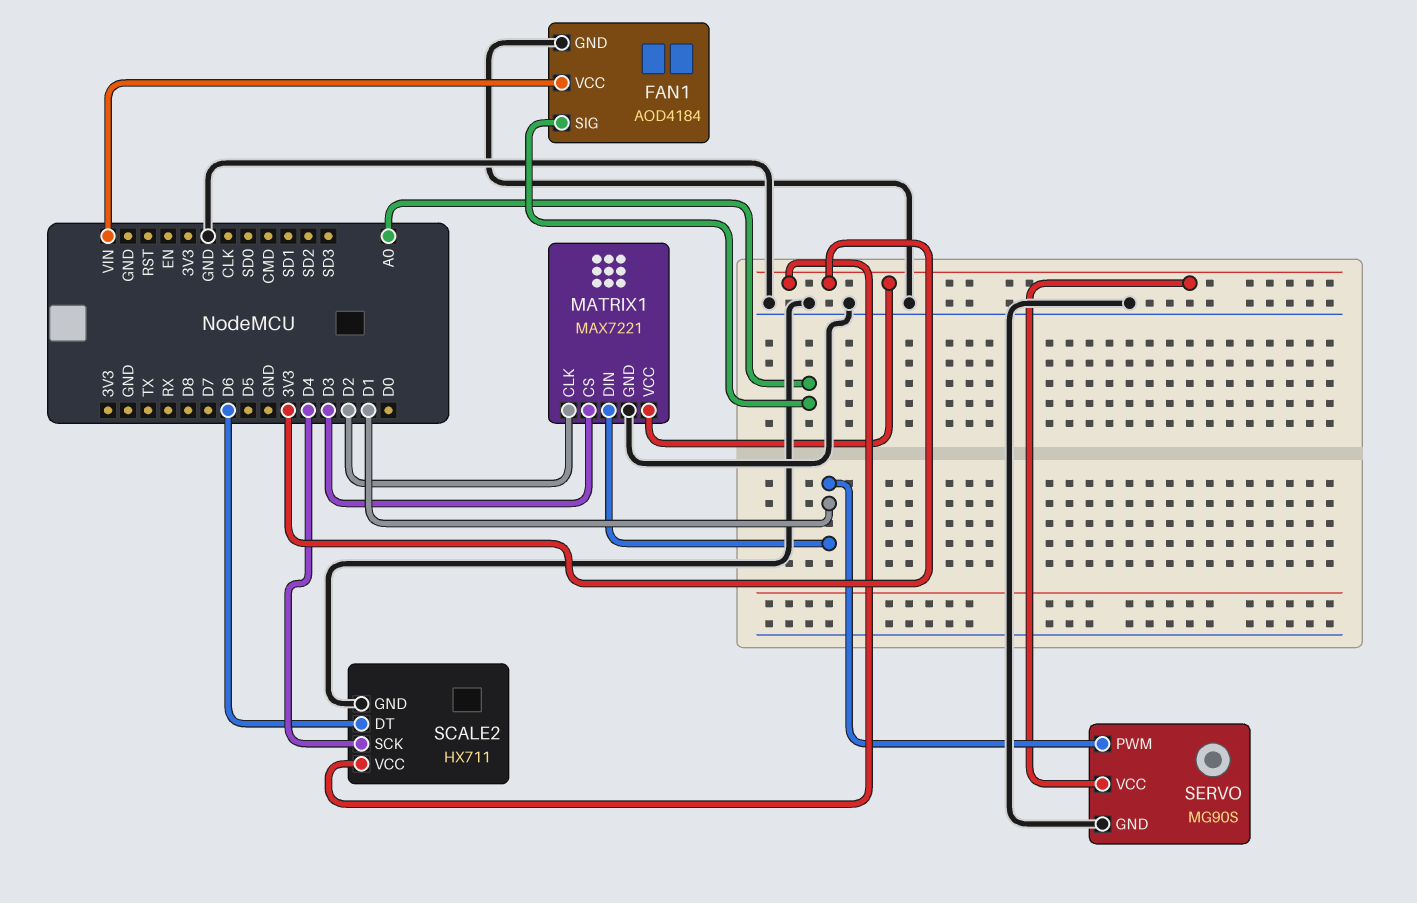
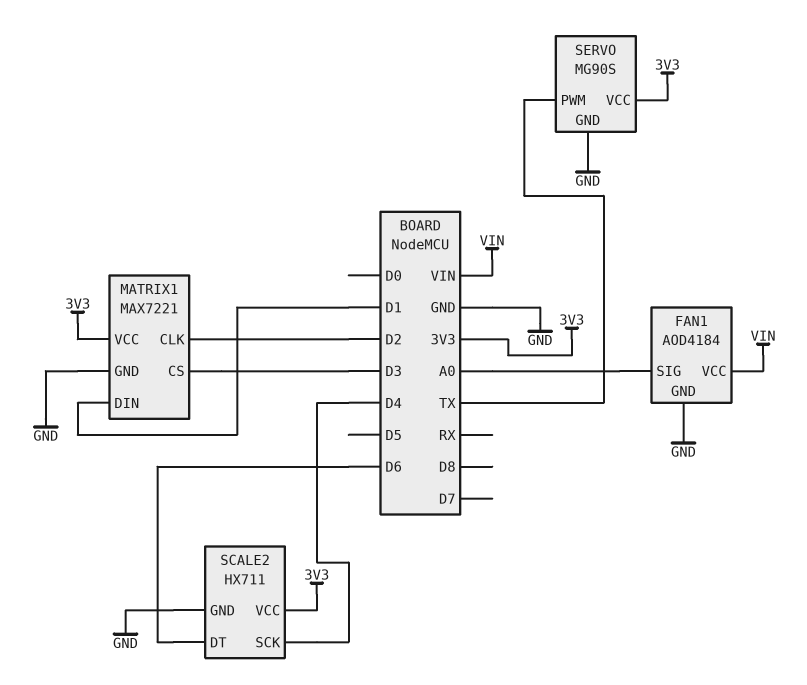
SERVO pin PWM: D1 -> TX

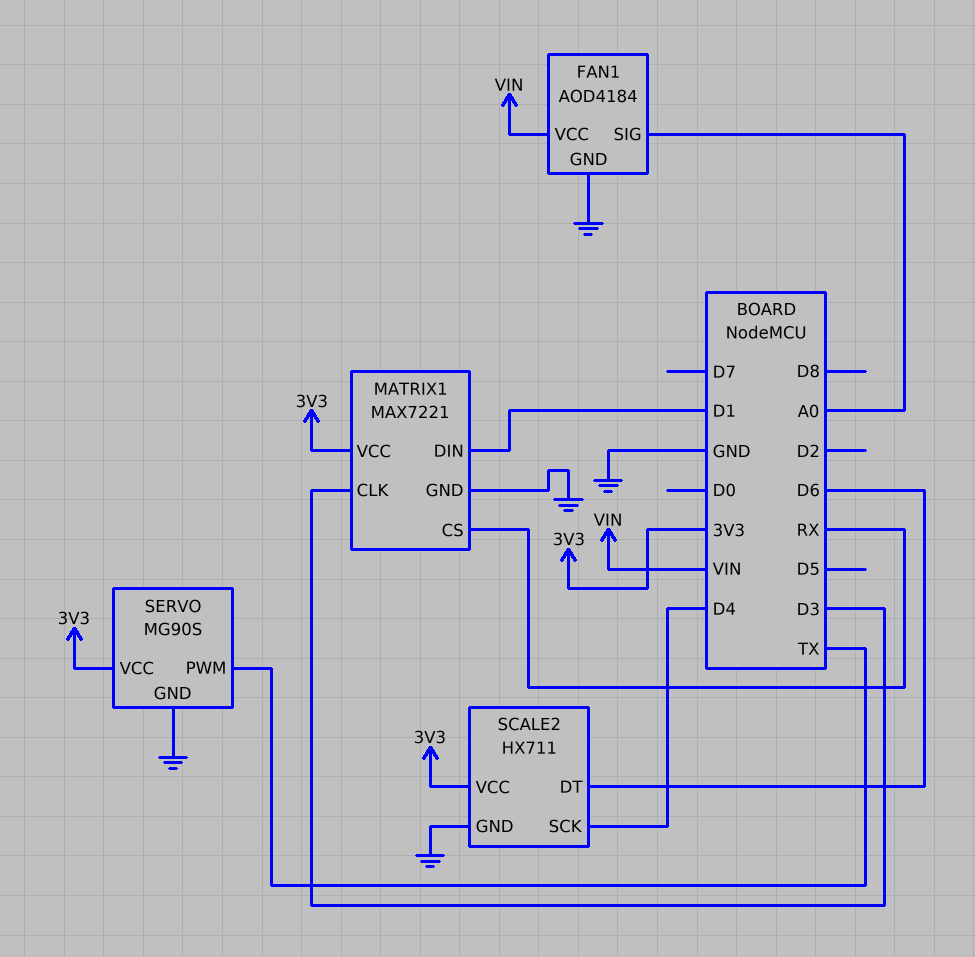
MATRIX1 pin CLK: D2 -> D3
MATRIX1 pin CS: D3 -> RX

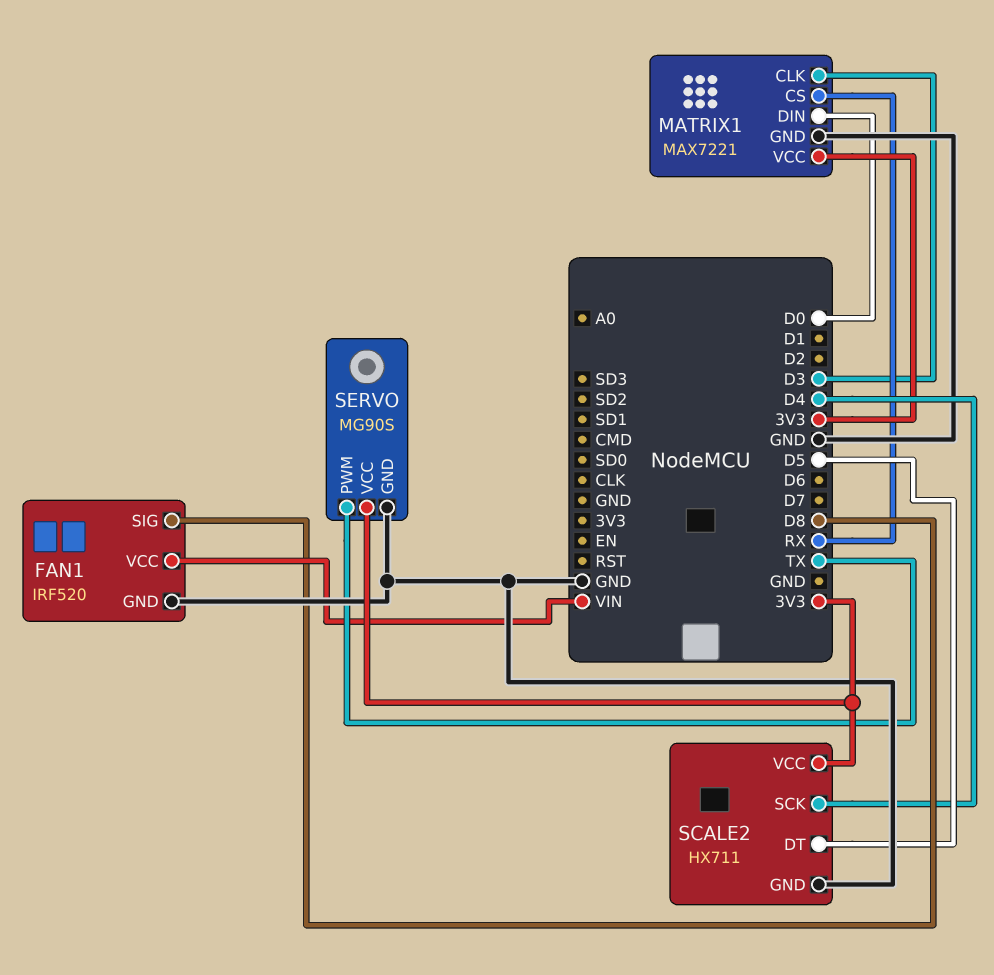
FAN1: AOD4184 -> IRF520
FAN1 pin SIG: A0 -> D8
MATRIX1 pin DIN: D1 -> D0
SCALE2 pin DT: D6 -> D5

